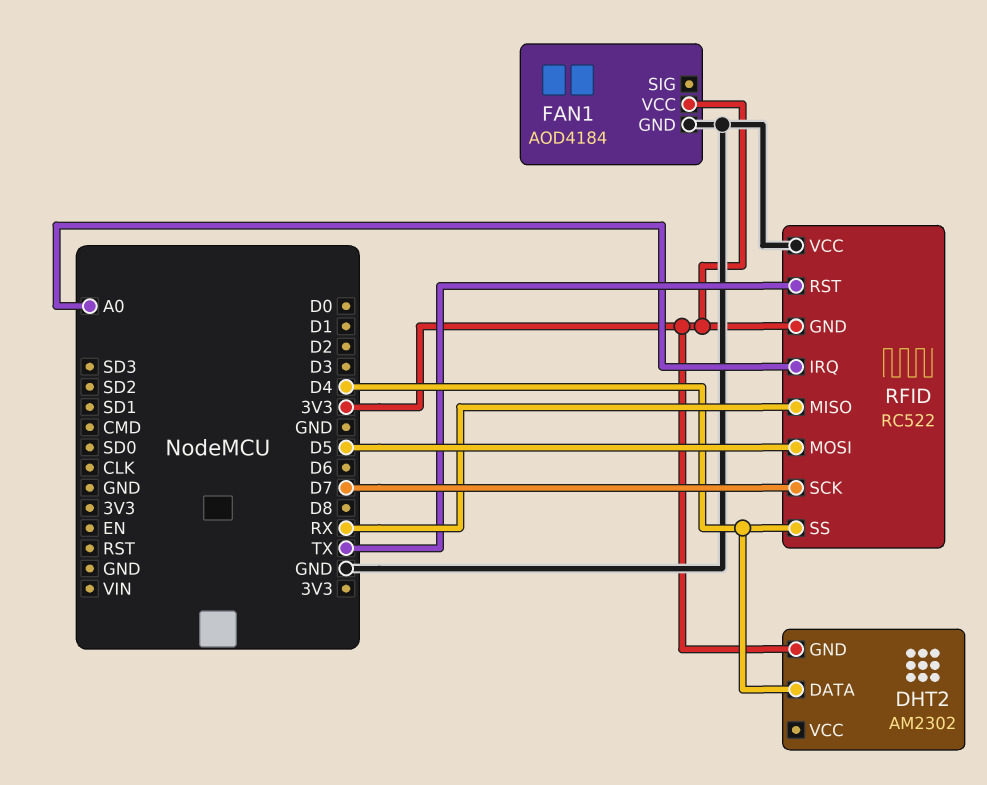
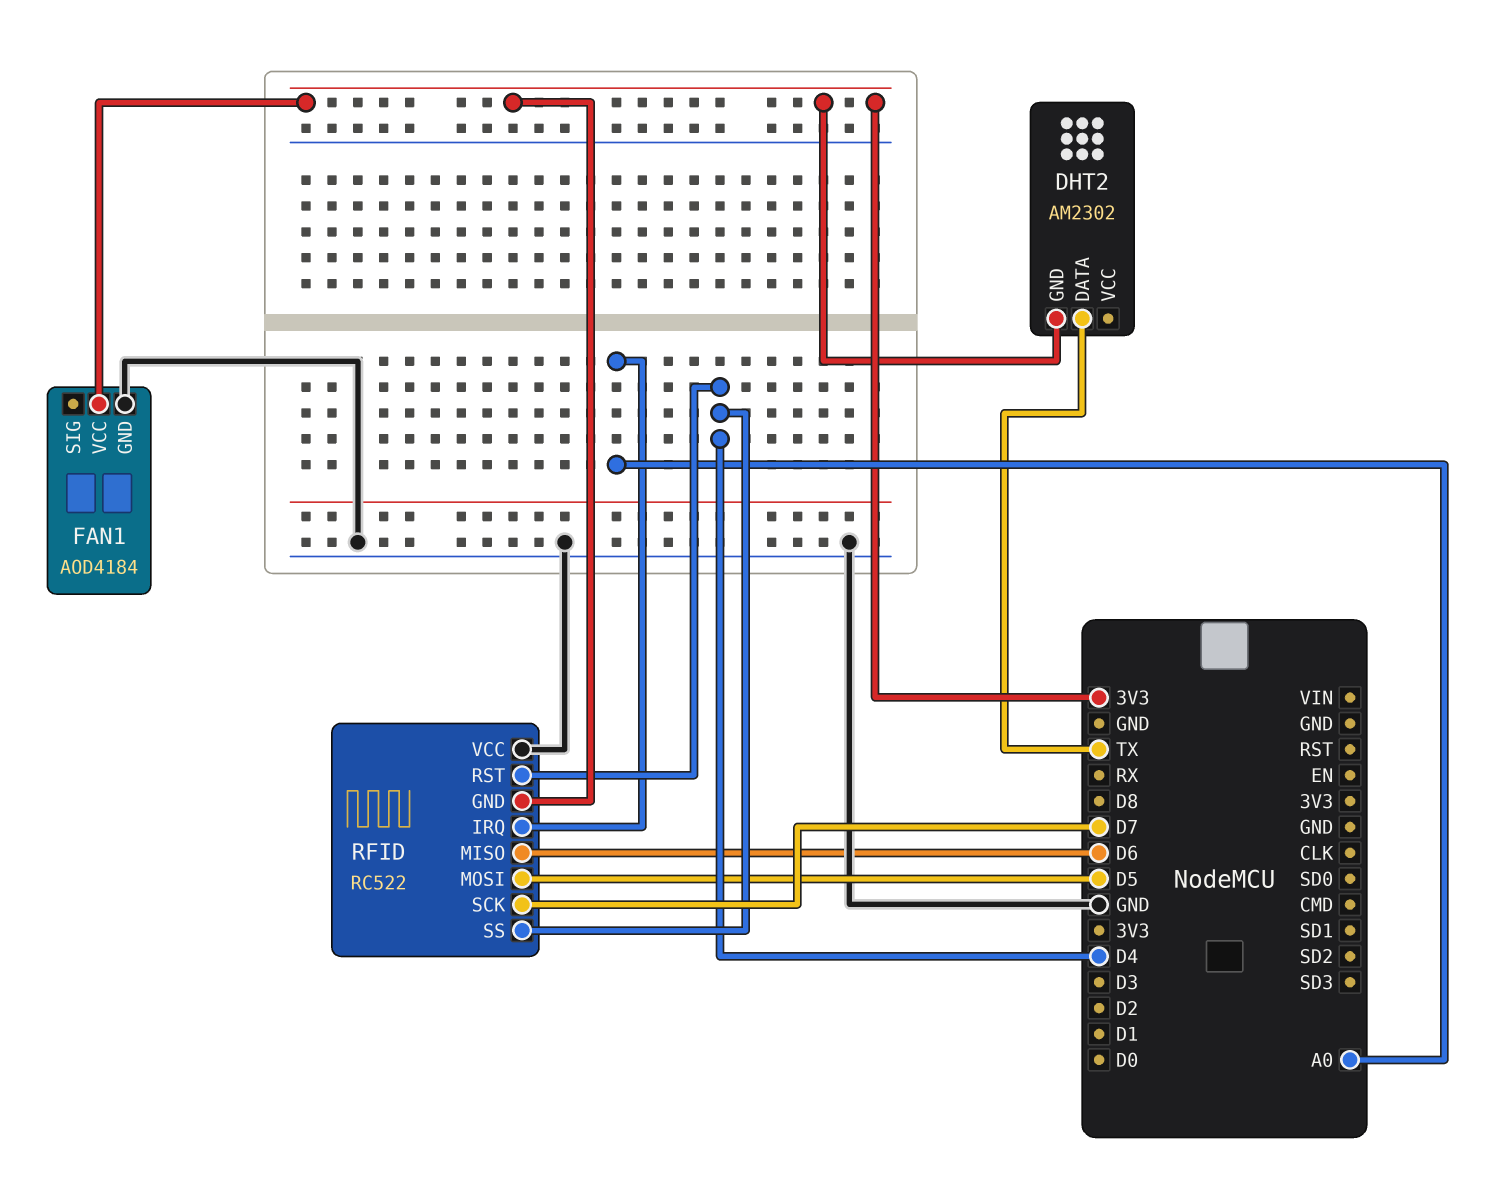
DHT2 pin DATA: D4 -> TX
RFID pin MISO: RX -> D6
RFID pin RST: TX -> D4

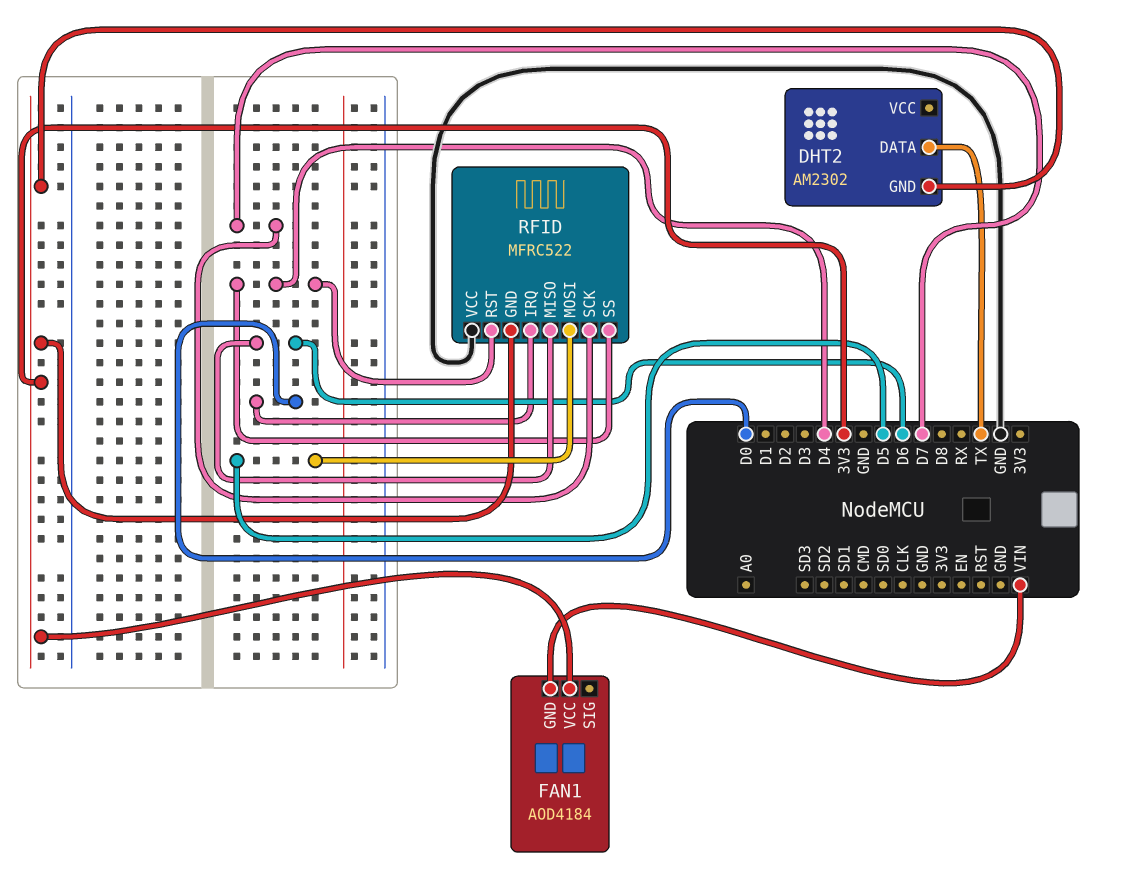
FAN1 pin GND: GND -> VIN
RFID: RC522 -> MFRC522
RFID pin IRQ: A0 -> D0

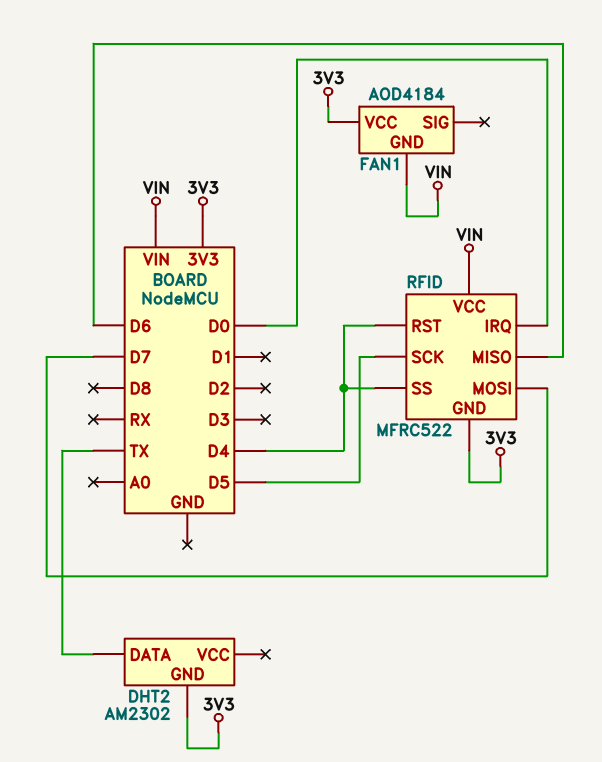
RFID pin MOSI: D5 -> D7
RFID pin SCK: D7 -> D5
RFID pin VCC: GND -> VIN

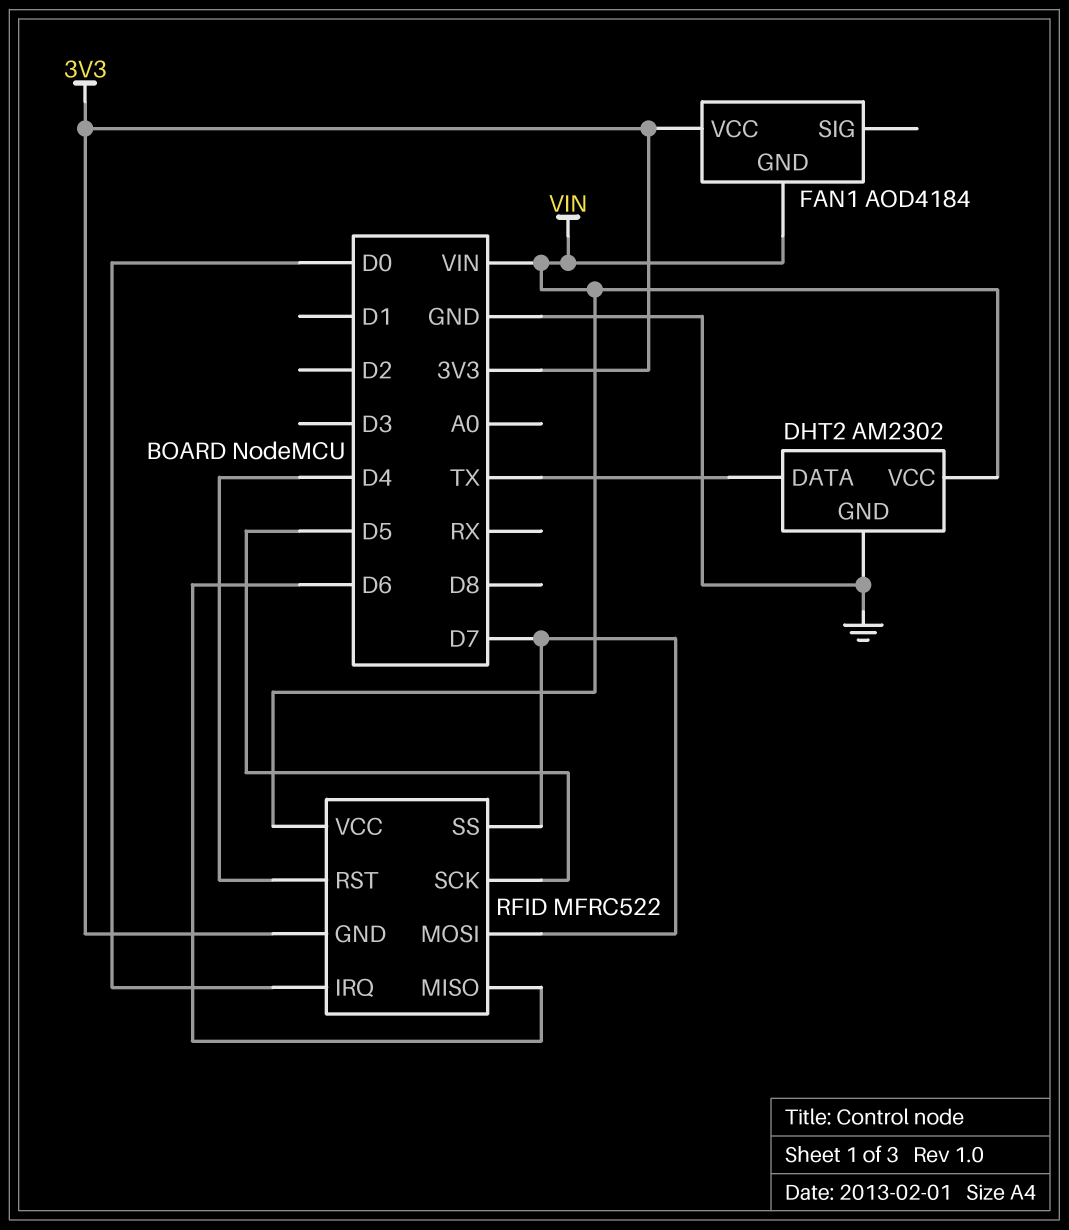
DHT2 pin GND: 3V3 -> GND
DHT2 pin VCC: none -> VIN
RFID pin SS: D4 -> D7

